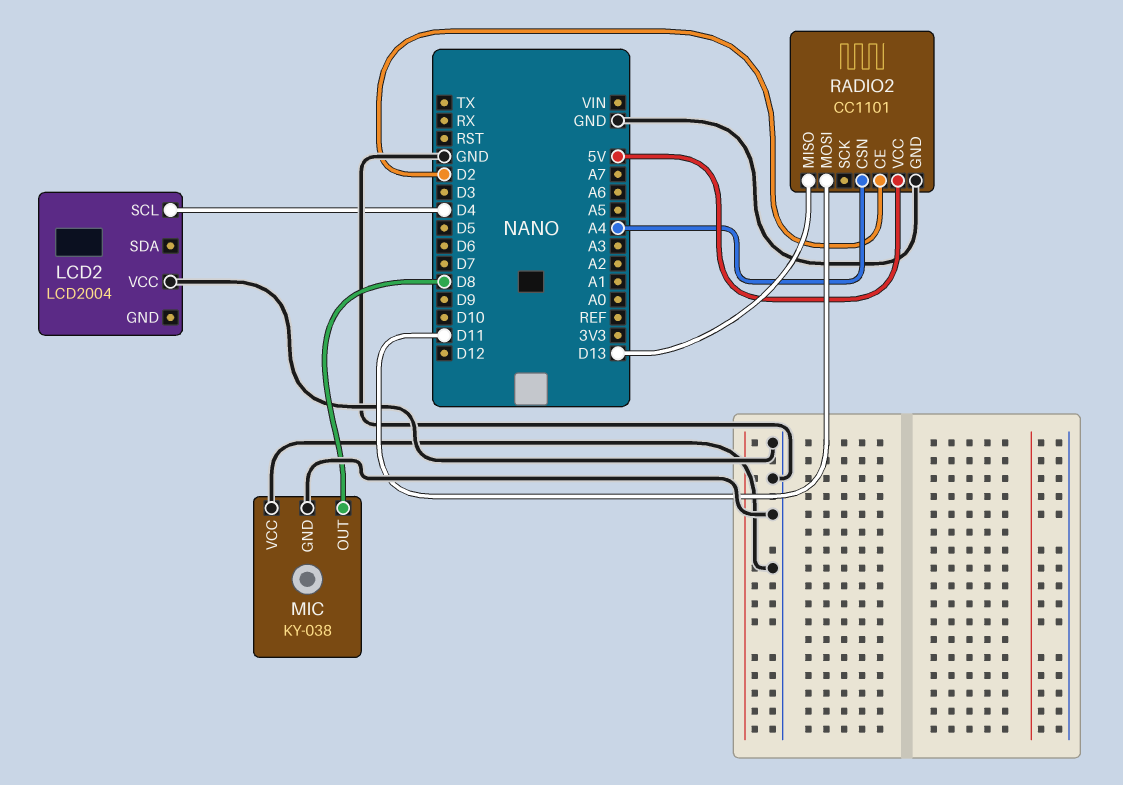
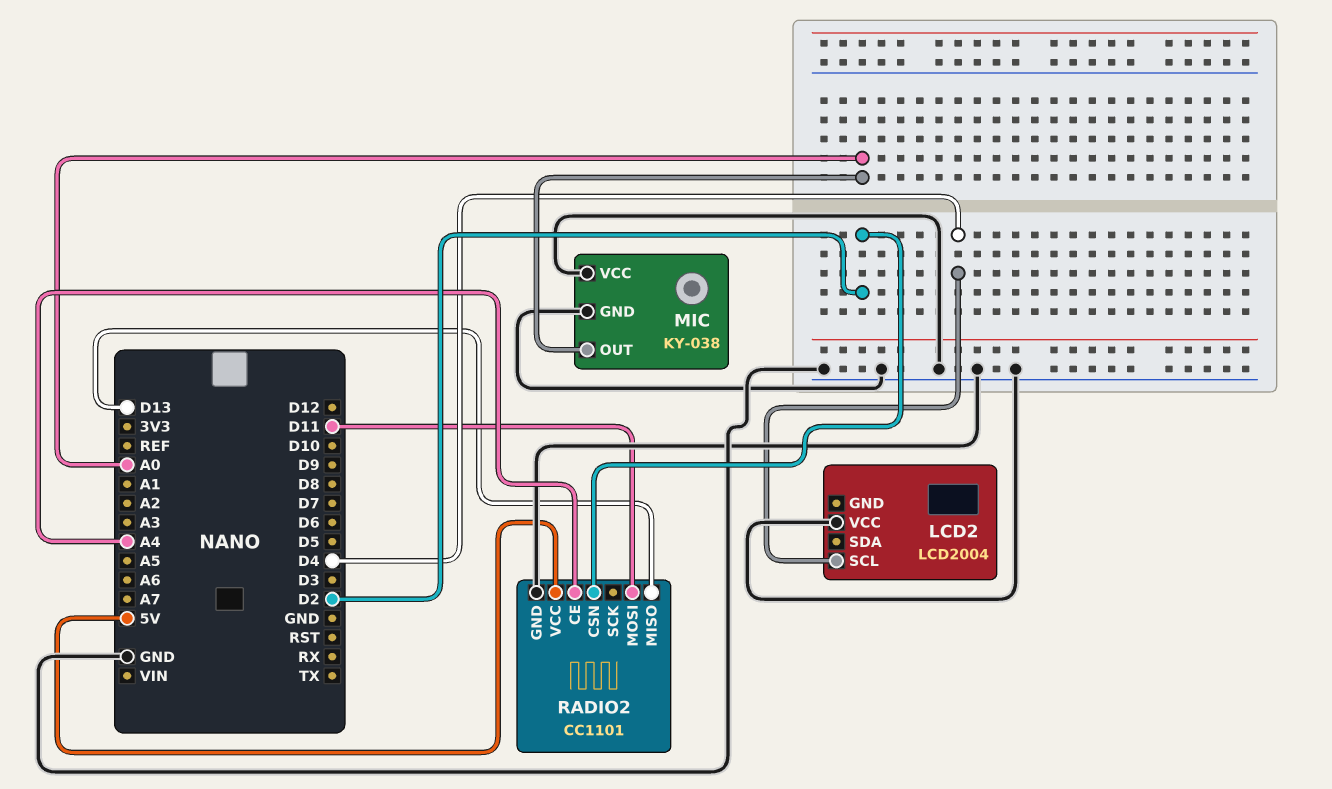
MIC pin OUT: D8 -> A0
RADIO2 pin CE: D2 -> A4
RADIO2 pin CSN: A4 -> D2

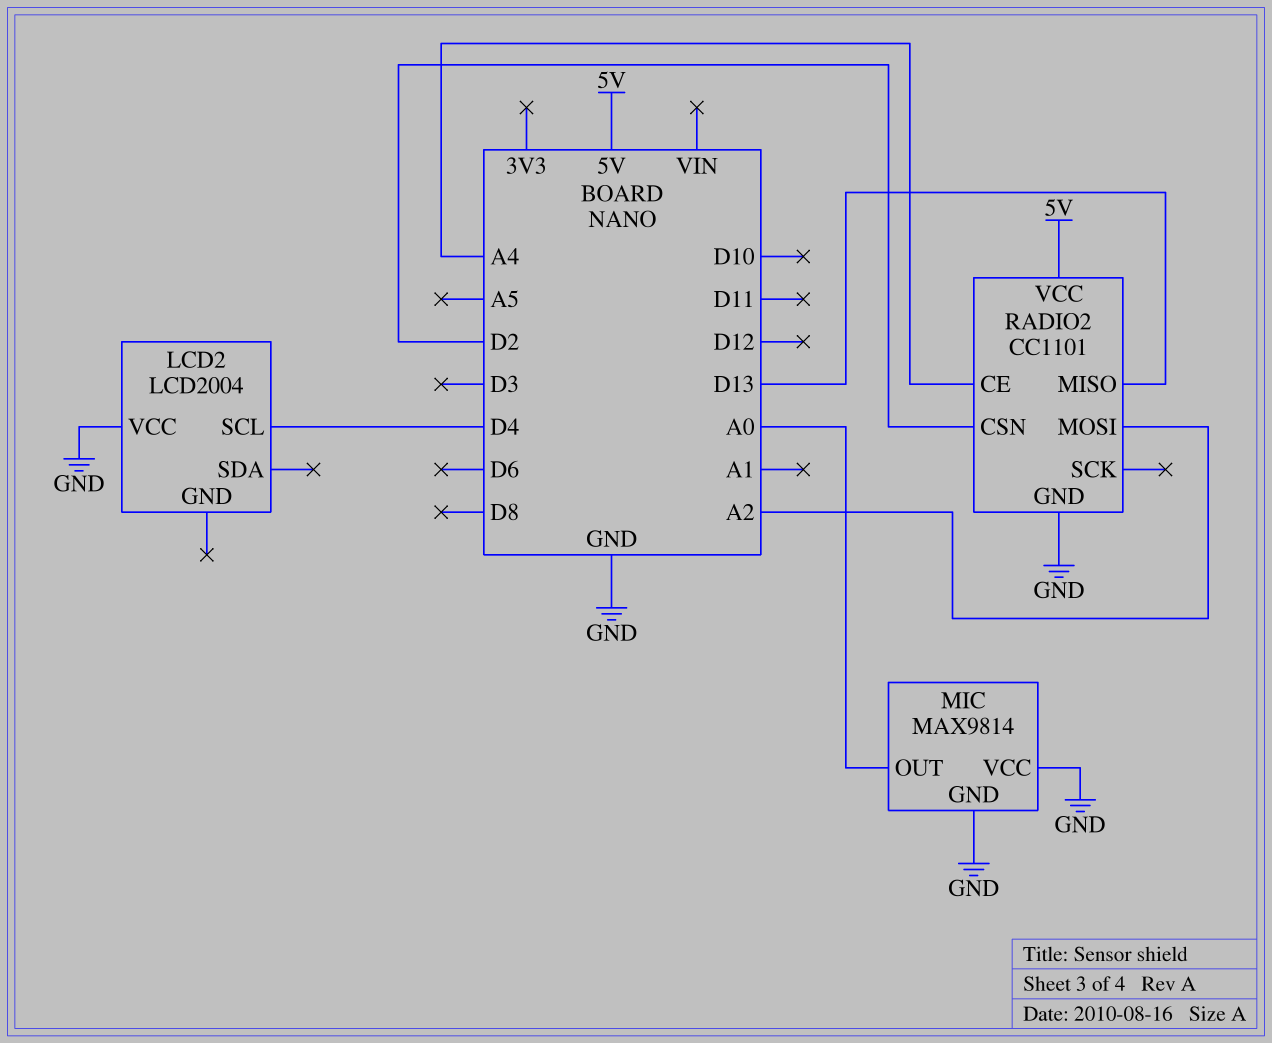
MIC: KY-038 -> MAX9814
RADIO2 pin MOSI: D11 -> A2

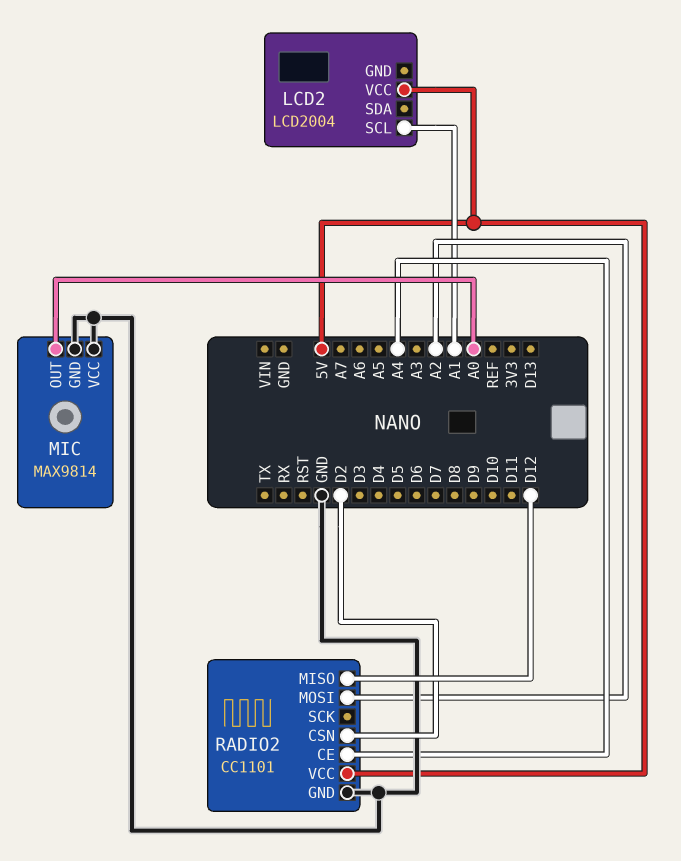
LCD2 pin SCL: D4 -> A1
LCD2 pin VCC: GND -> 5V
RADIO2 pin MISO: D13 -> D12

